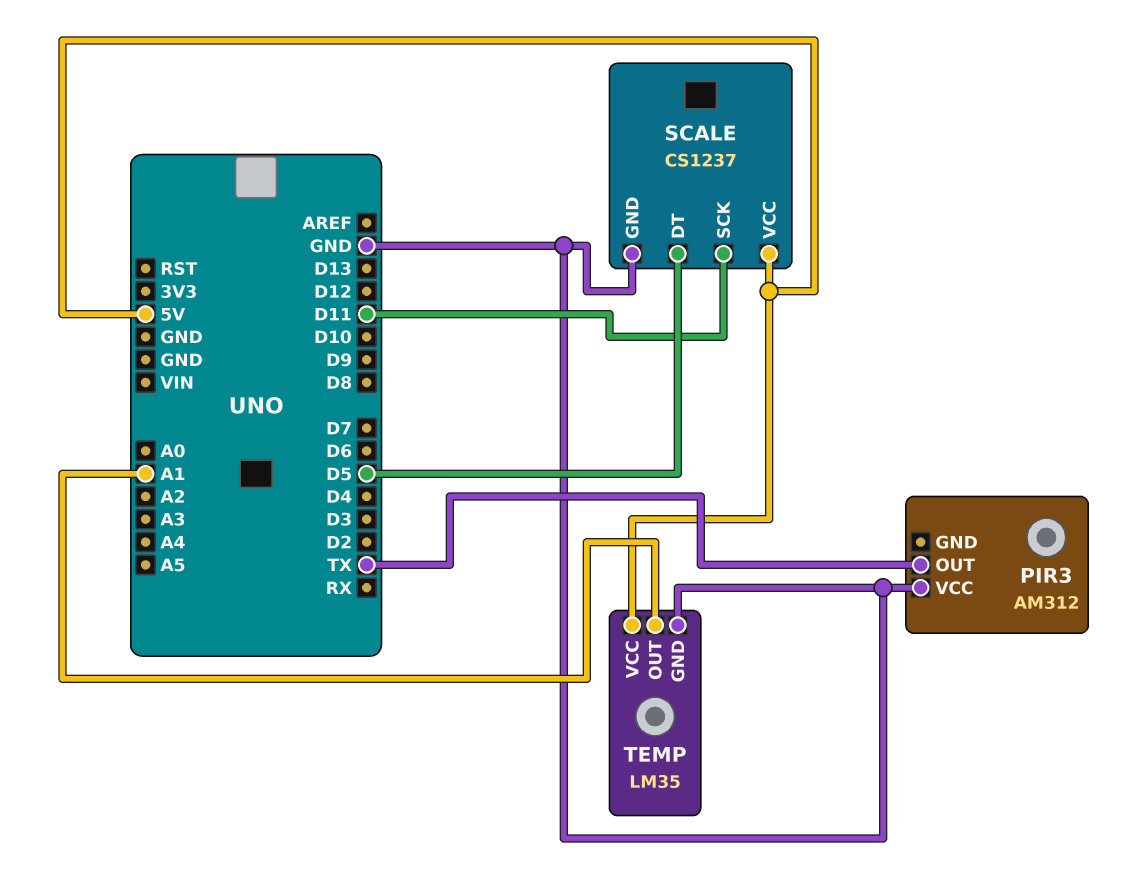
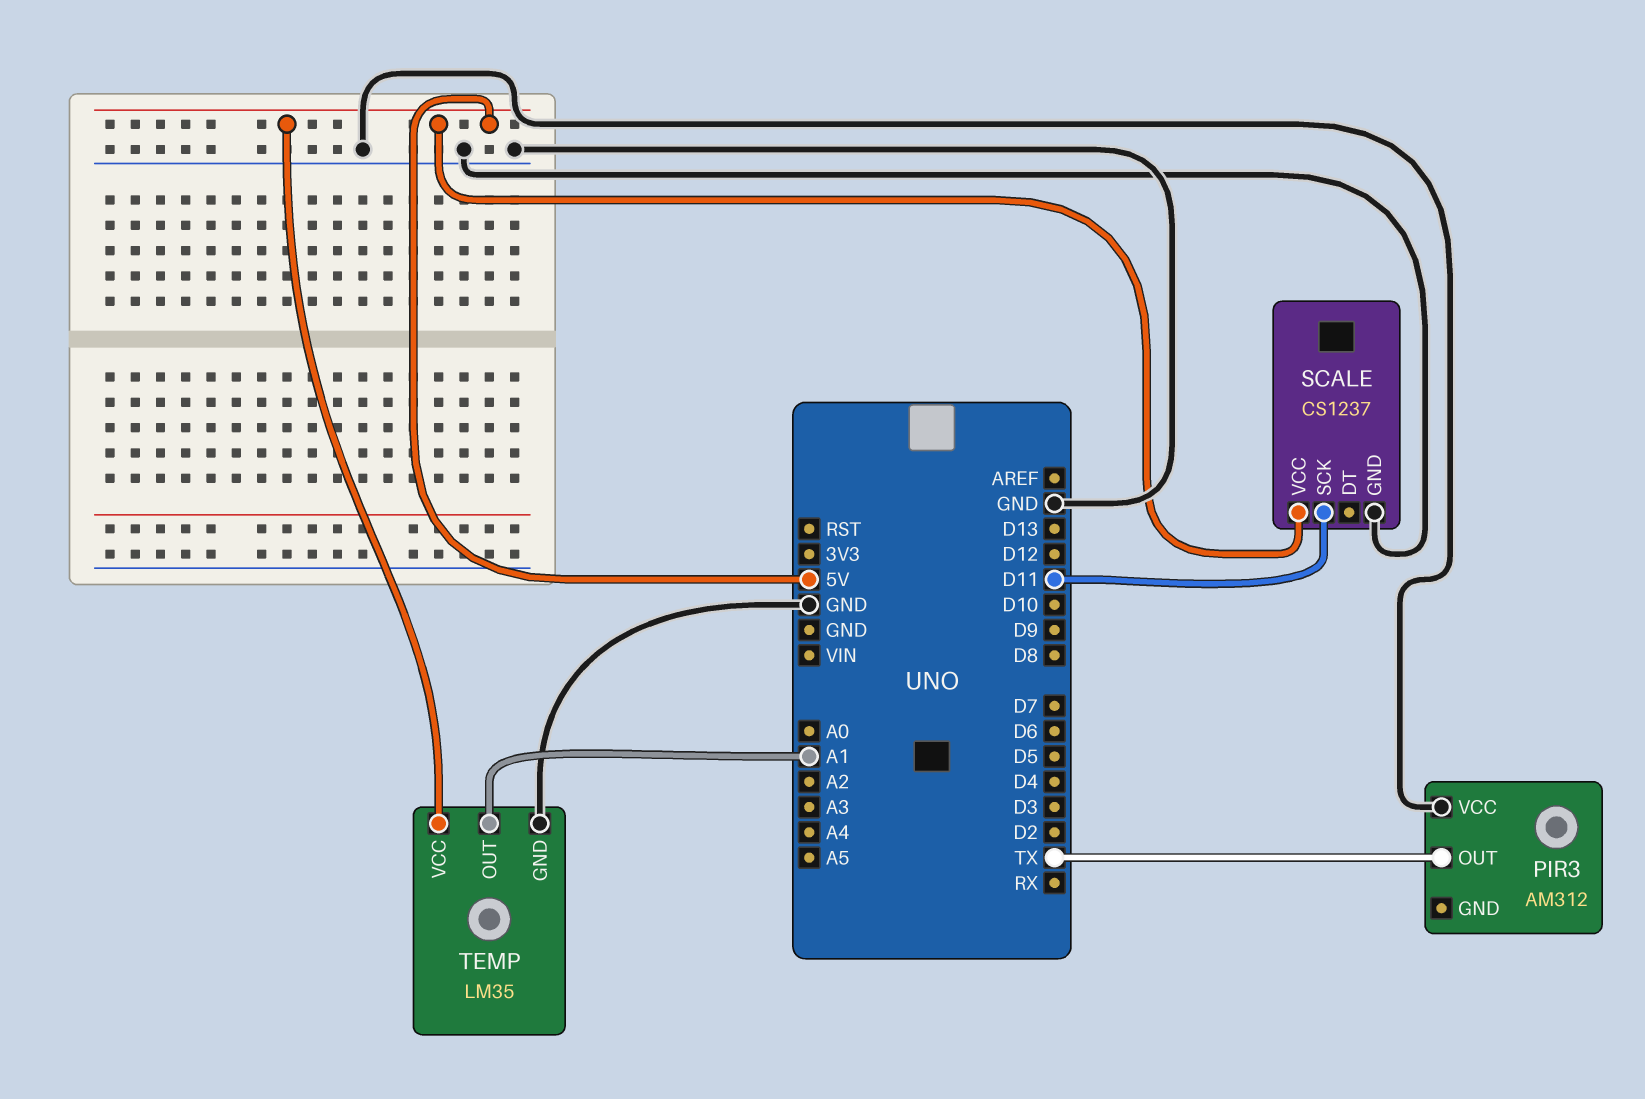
SCALE pin DT: D5 -> none

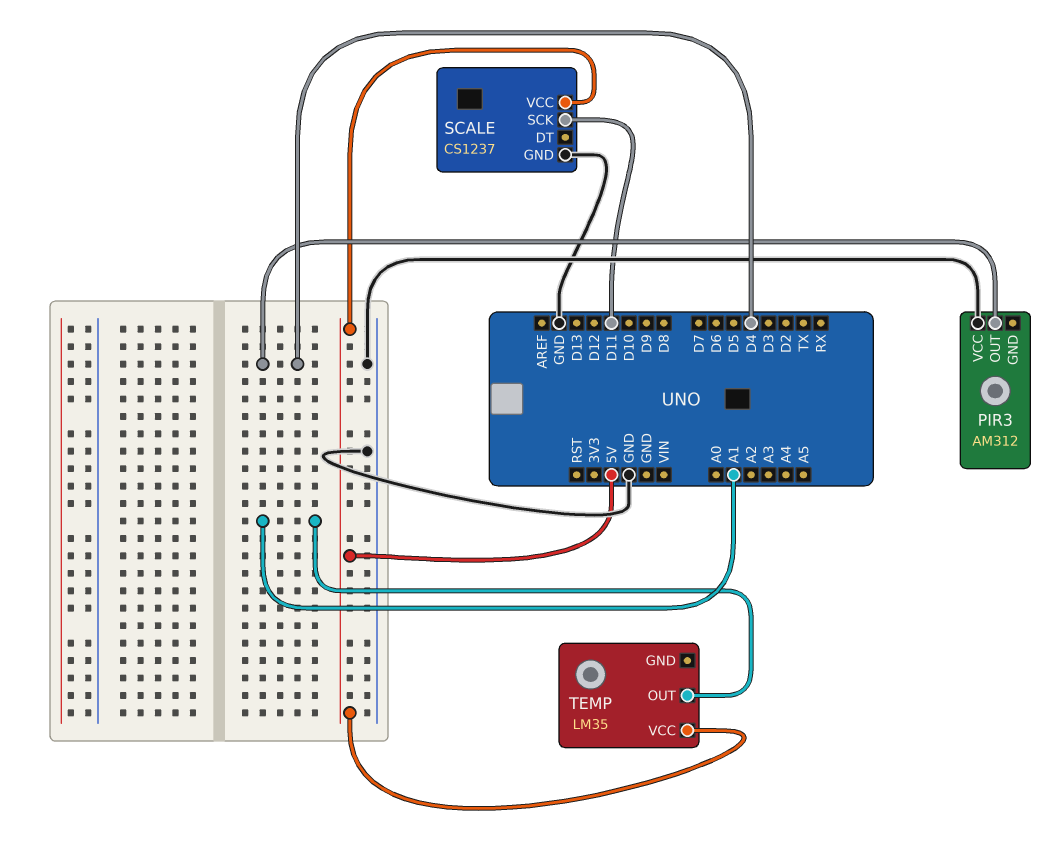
PIR3 pin OUT: TX -> D4
TEMP pin GND: GND -> none

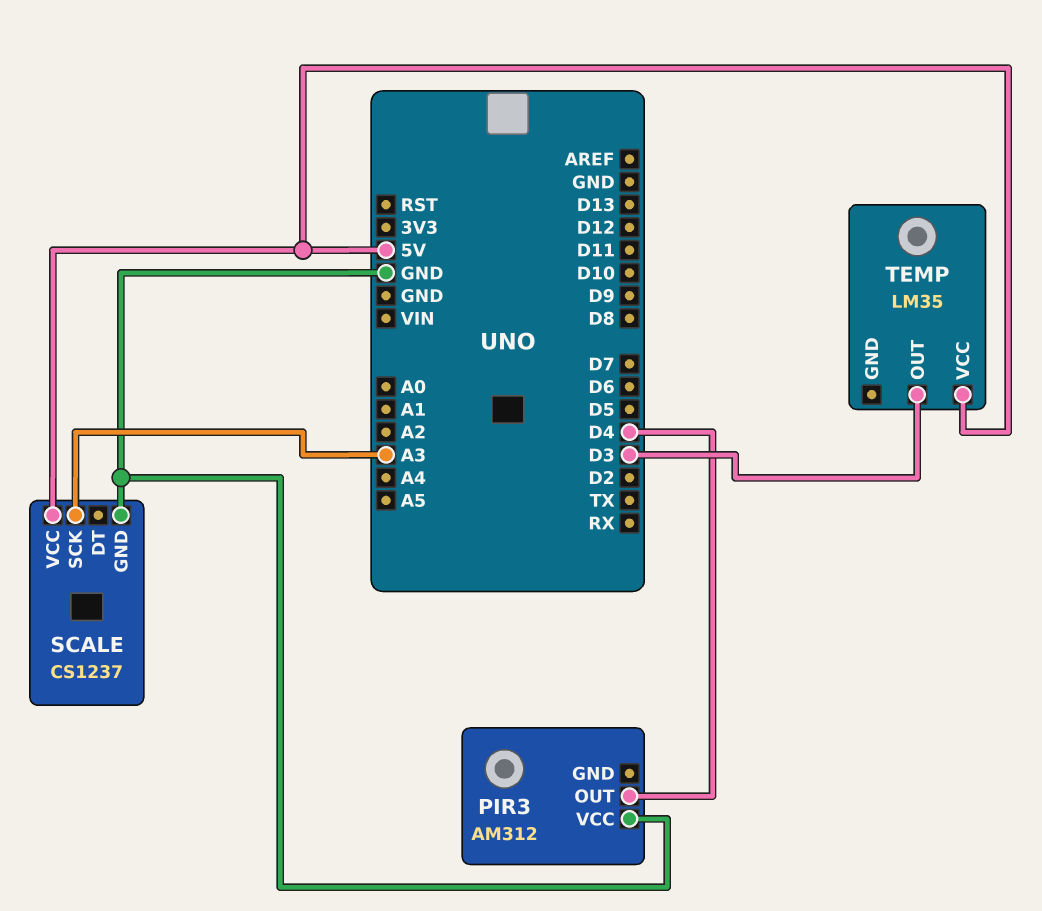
SCALE pin SCK: D11 -> A3
TEMP pin OUT: A1 -> D3

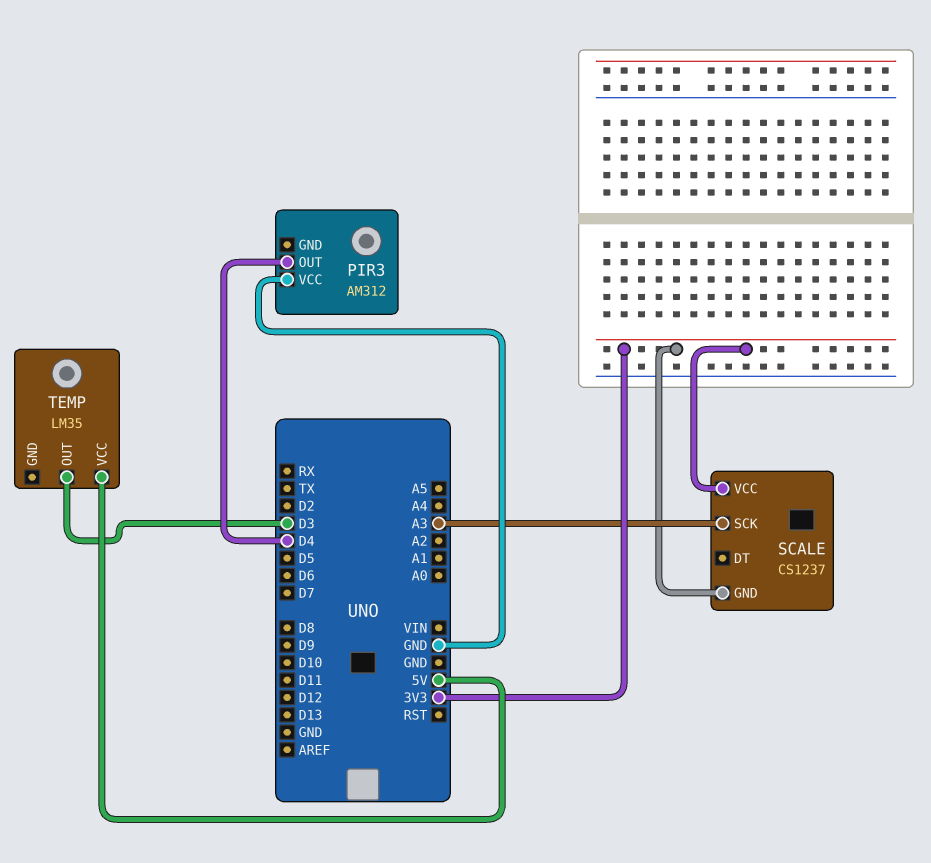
SCALE pin GND: GND -> 3V3
SCALE pin VCC: 5V -> 3V3

